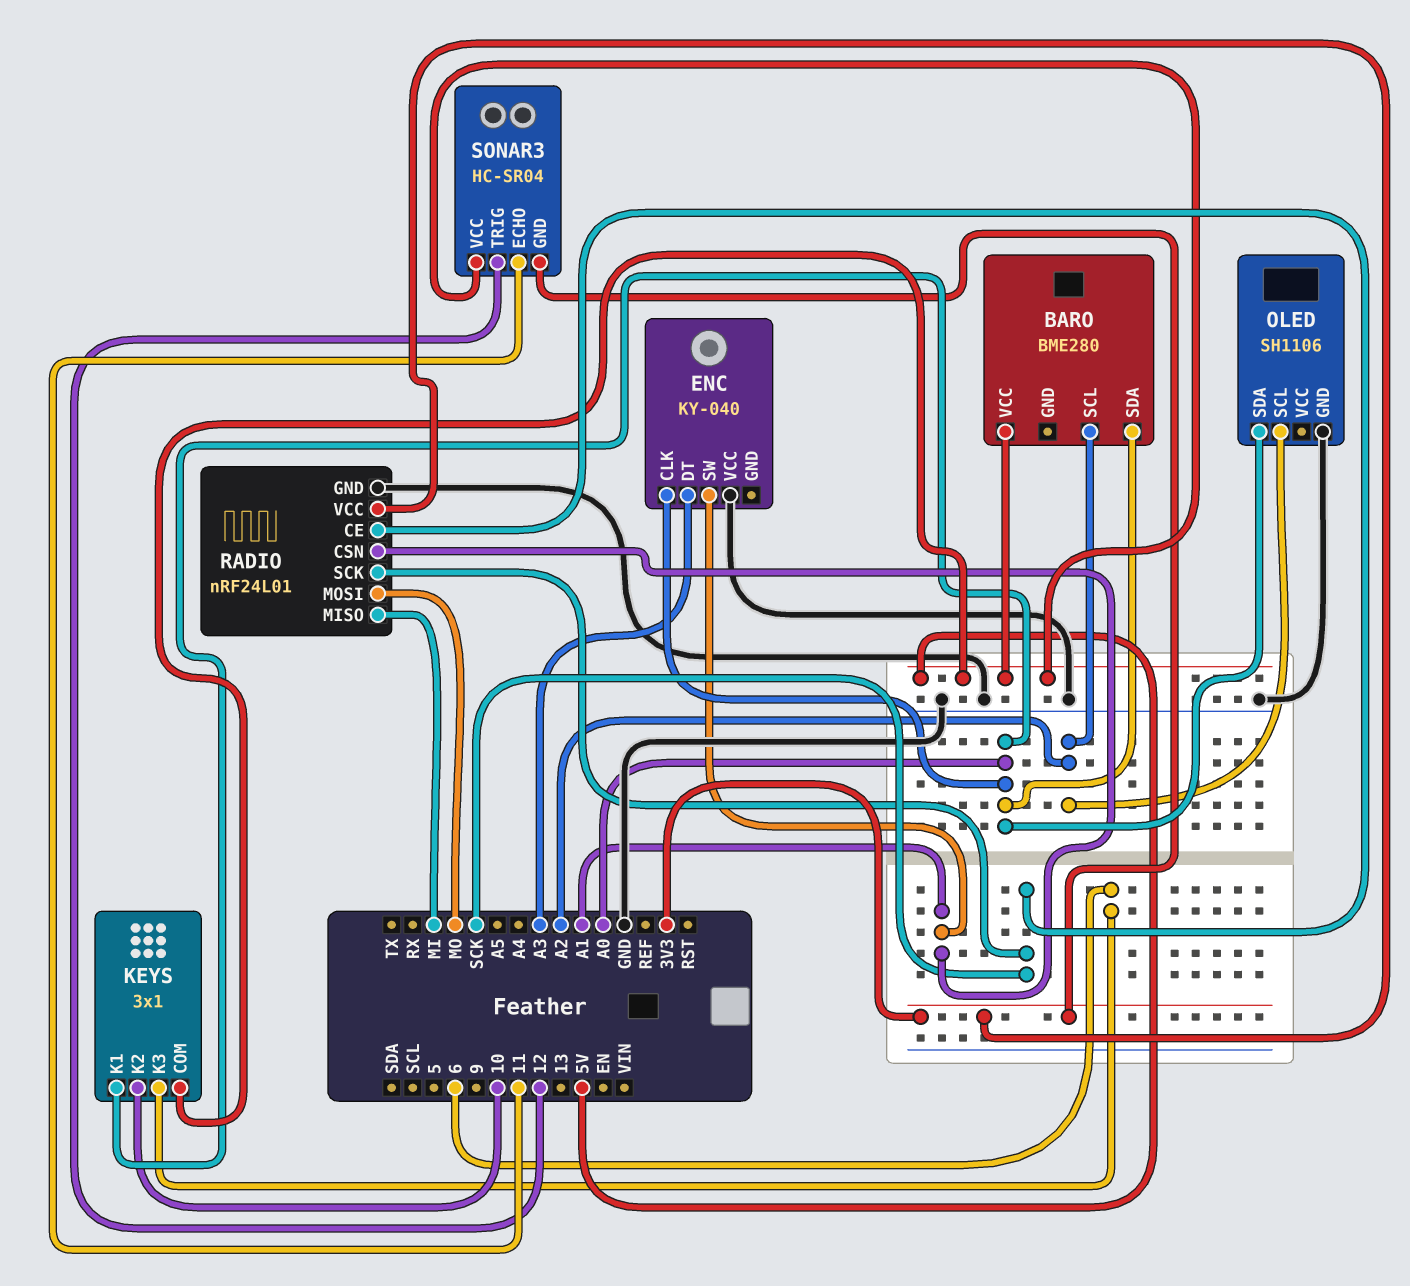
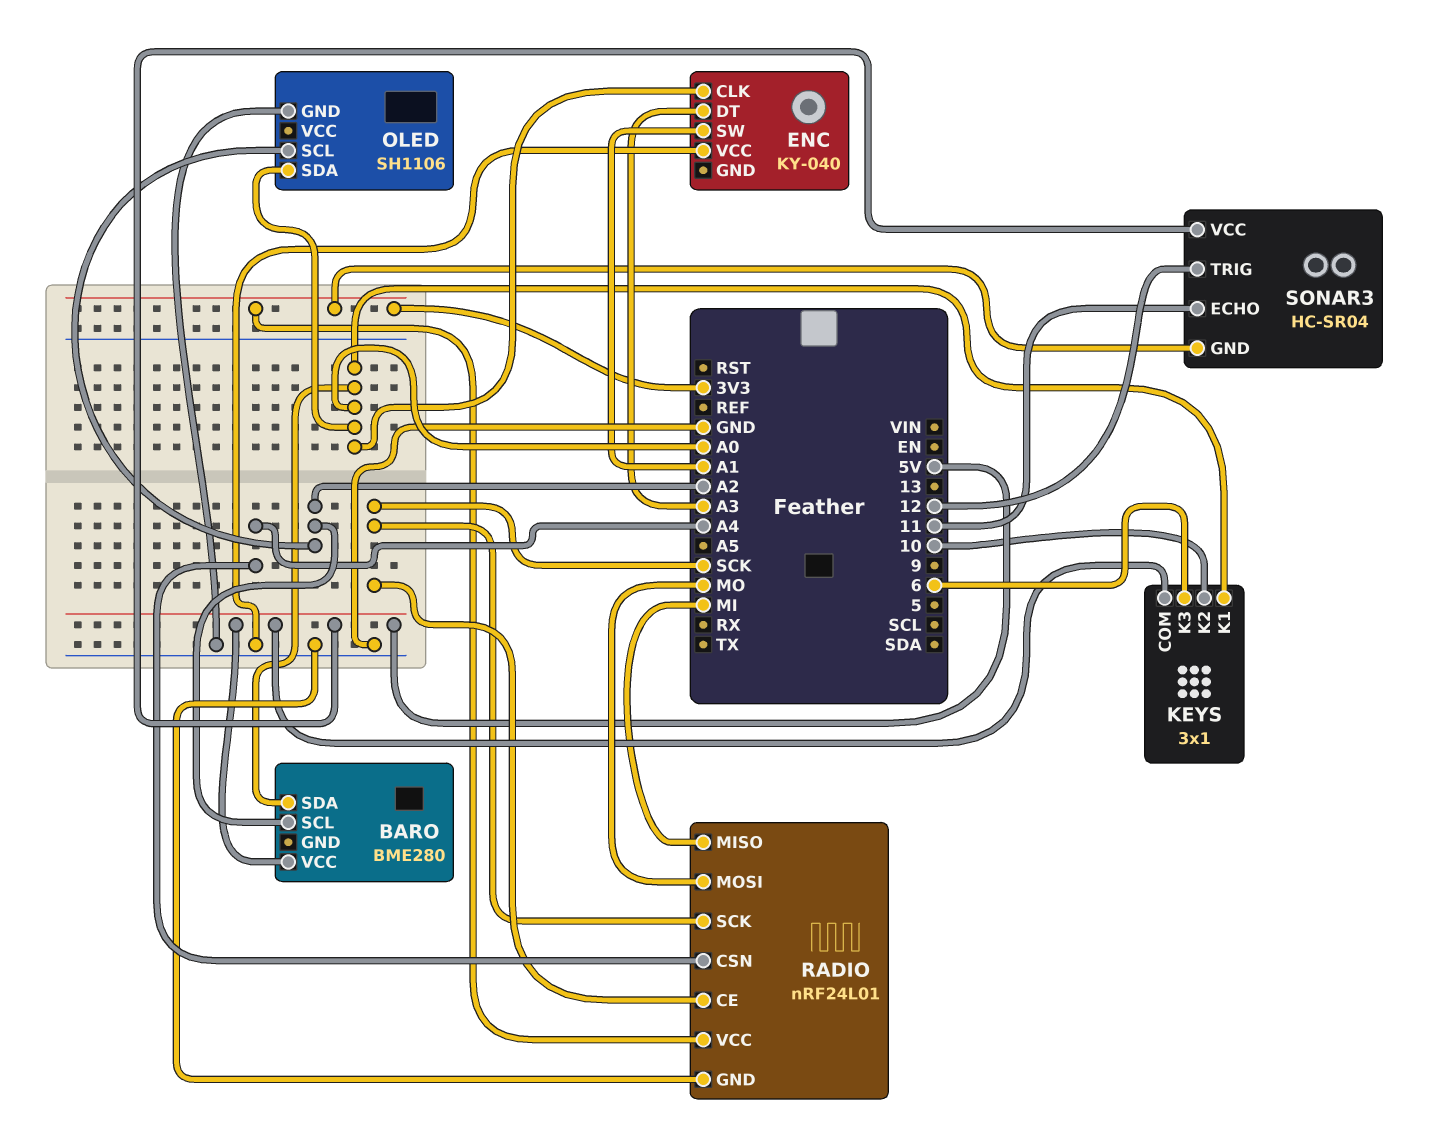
RADIO pin CSN: A1 -> A4

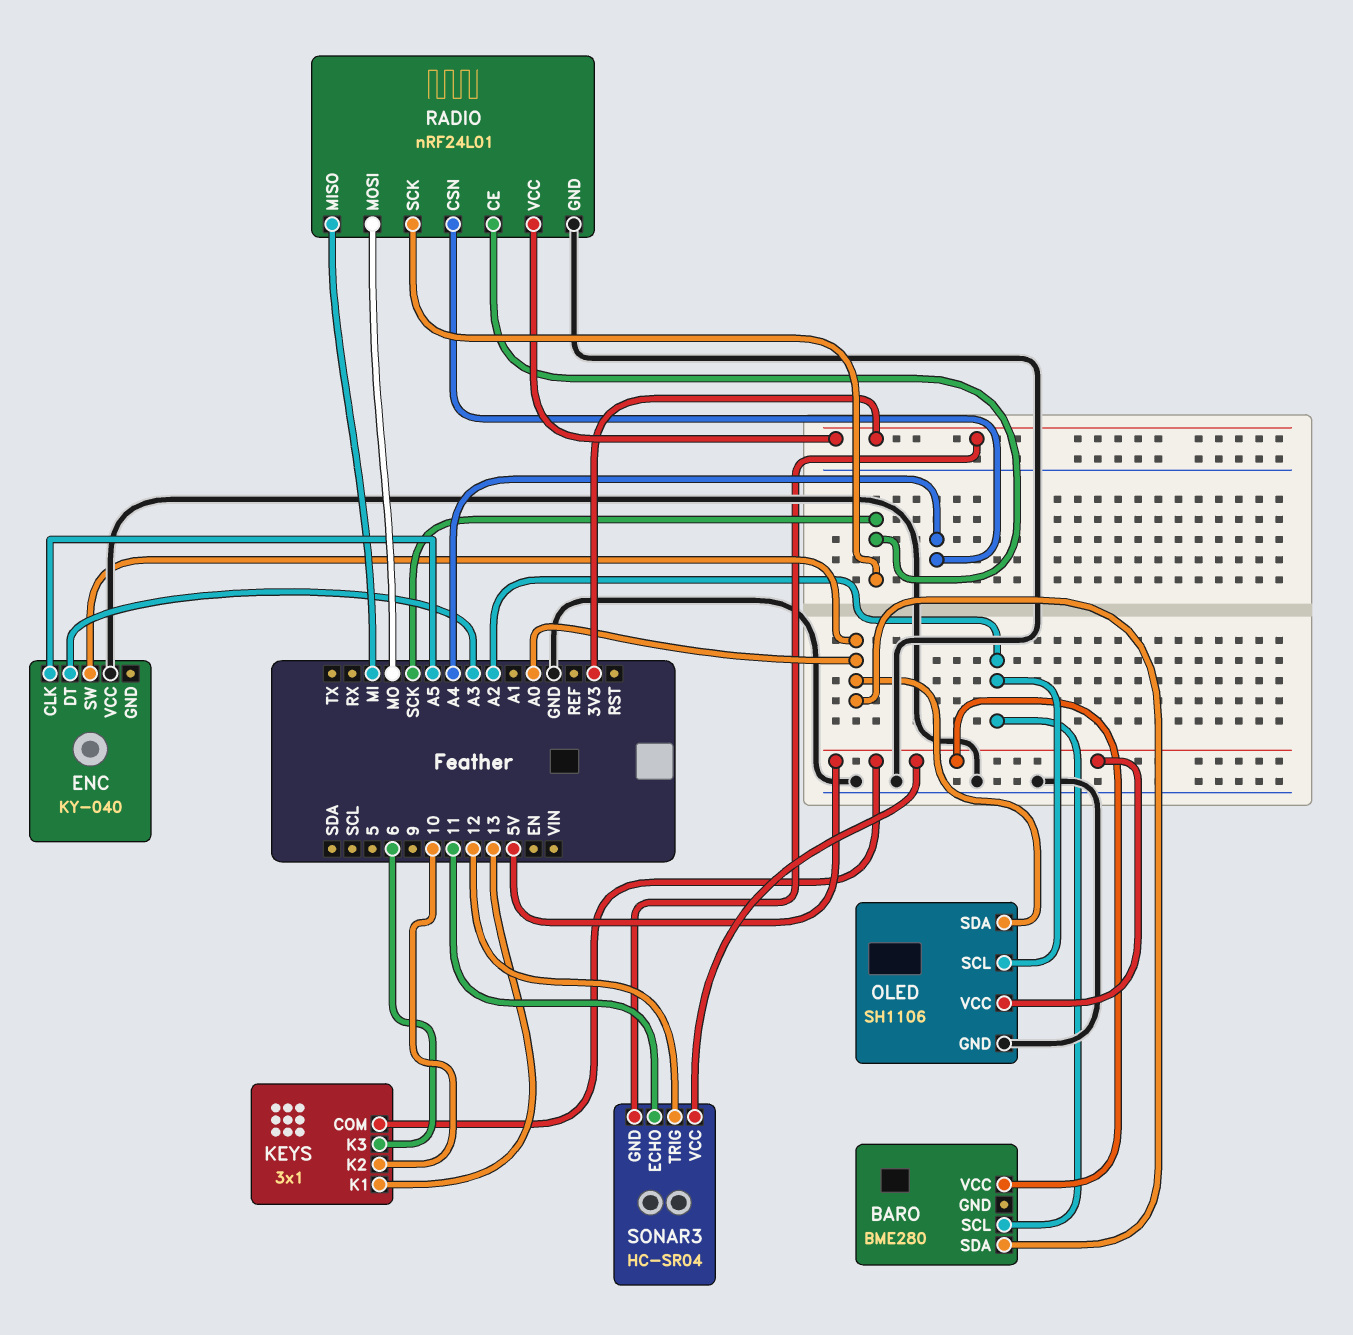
ENC pin CLK: A0 -> A5
ENC pin SW: A1 -> A0
KEYS pin K1: A0 -> 13
OLED pin VCC: none -> 5V

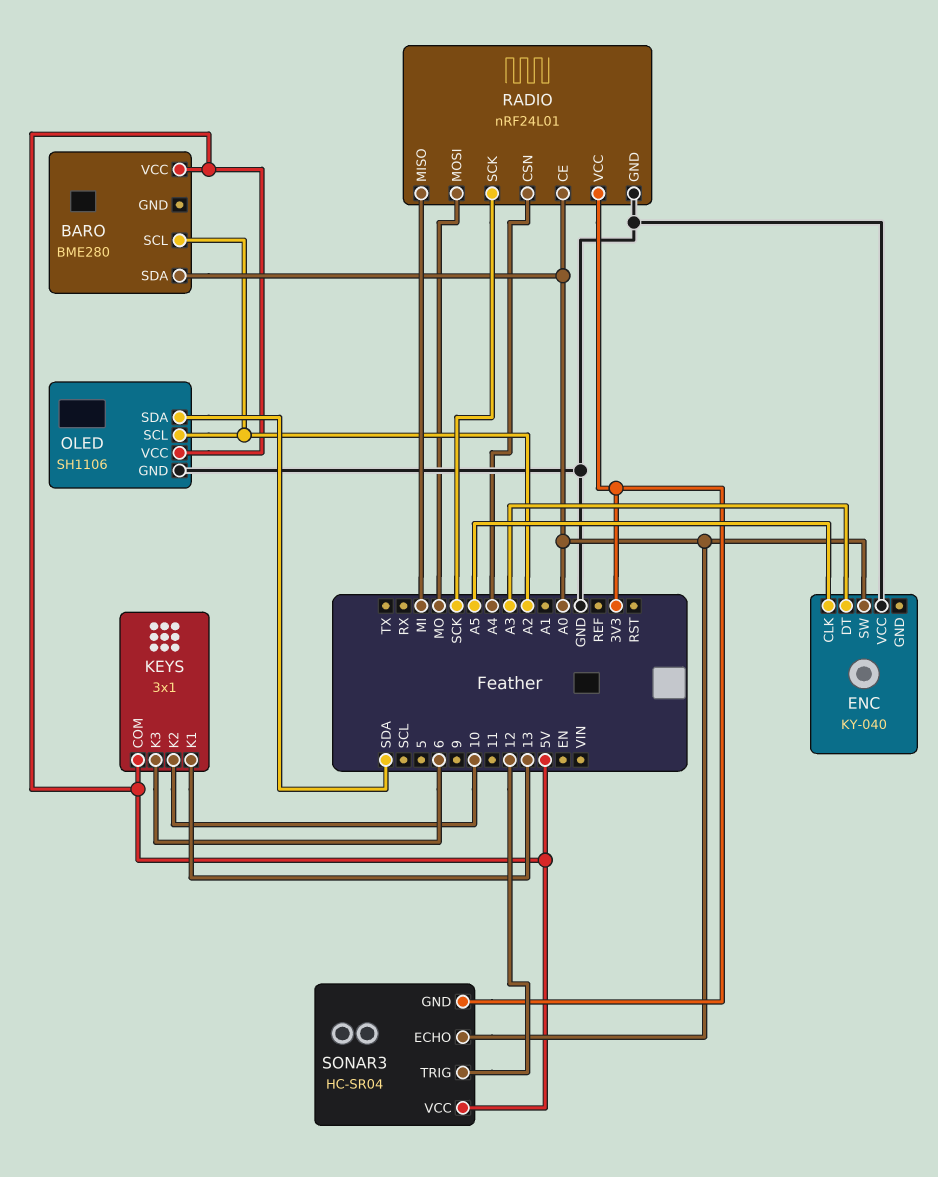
OLED pin SDA: A0 -> SDA
RADIO pin CE: SCK -> A0
SONAR3 pin ECHO: 11 -> A0

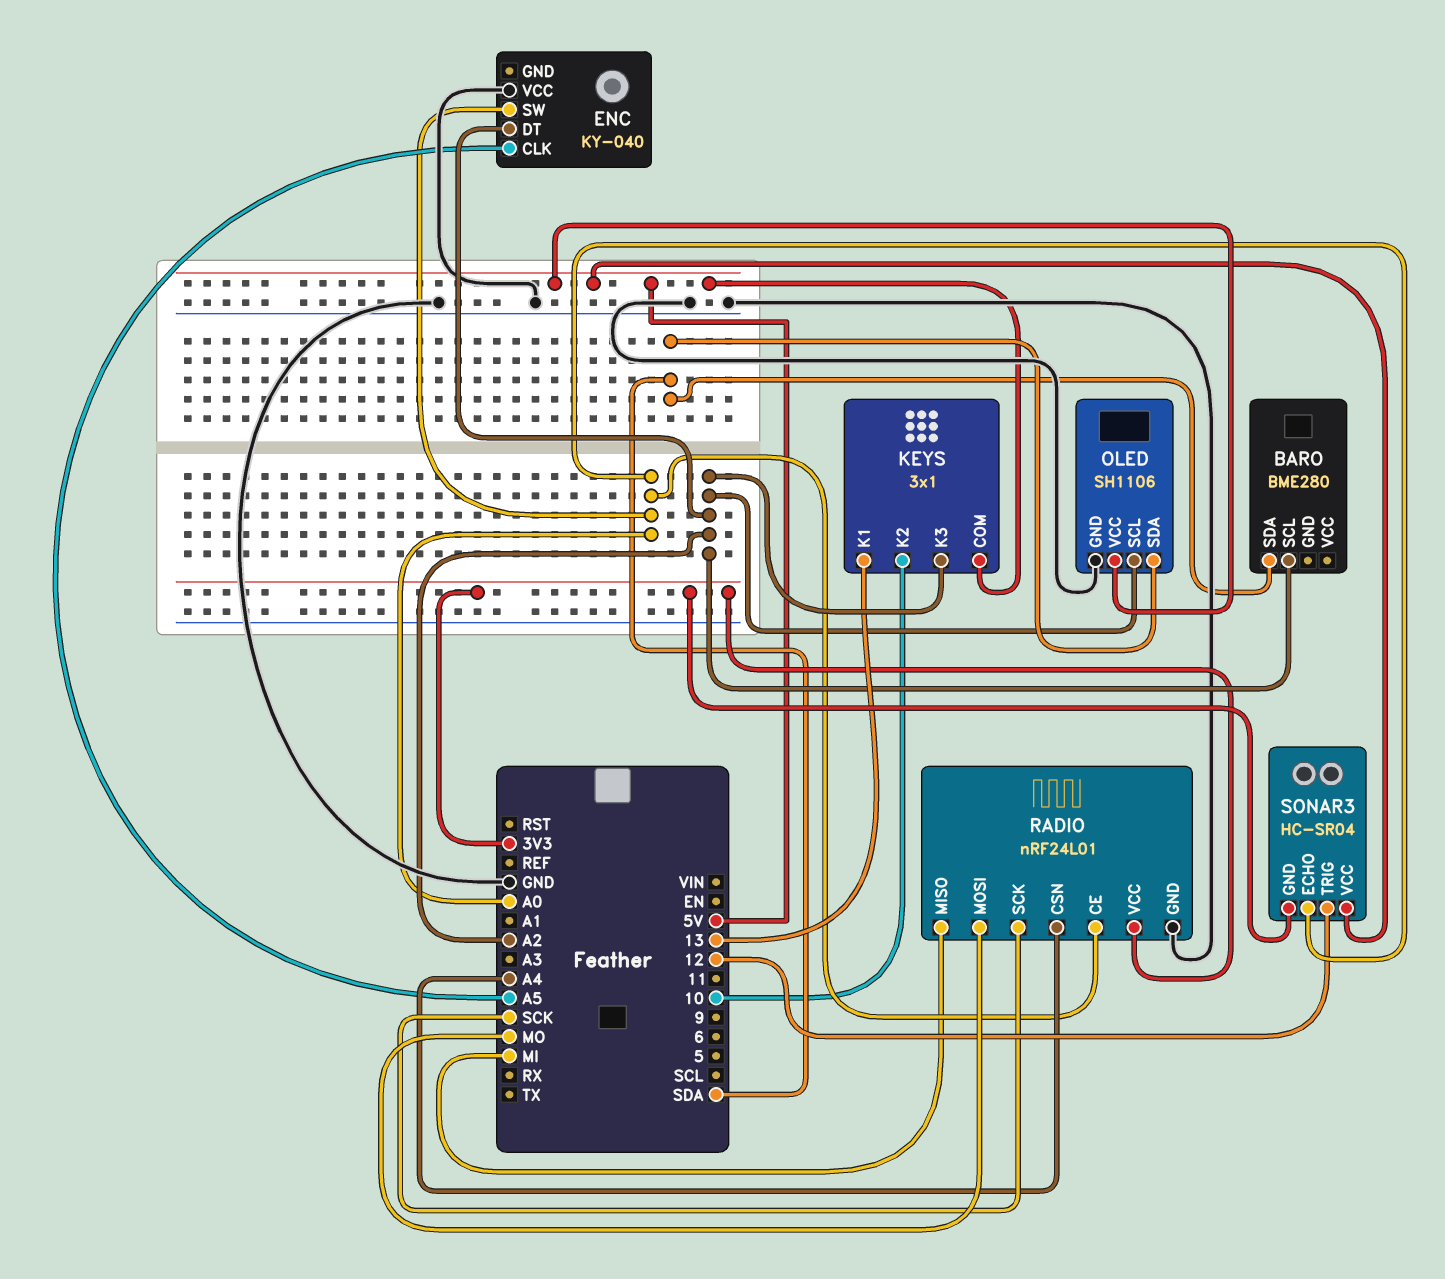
BARO pin SDA: A0 -> SDA
BARO pin VCC: 5V -> none
ENC pin DT: A3 -> A2
KEYS pin K3: 6 -> A2

